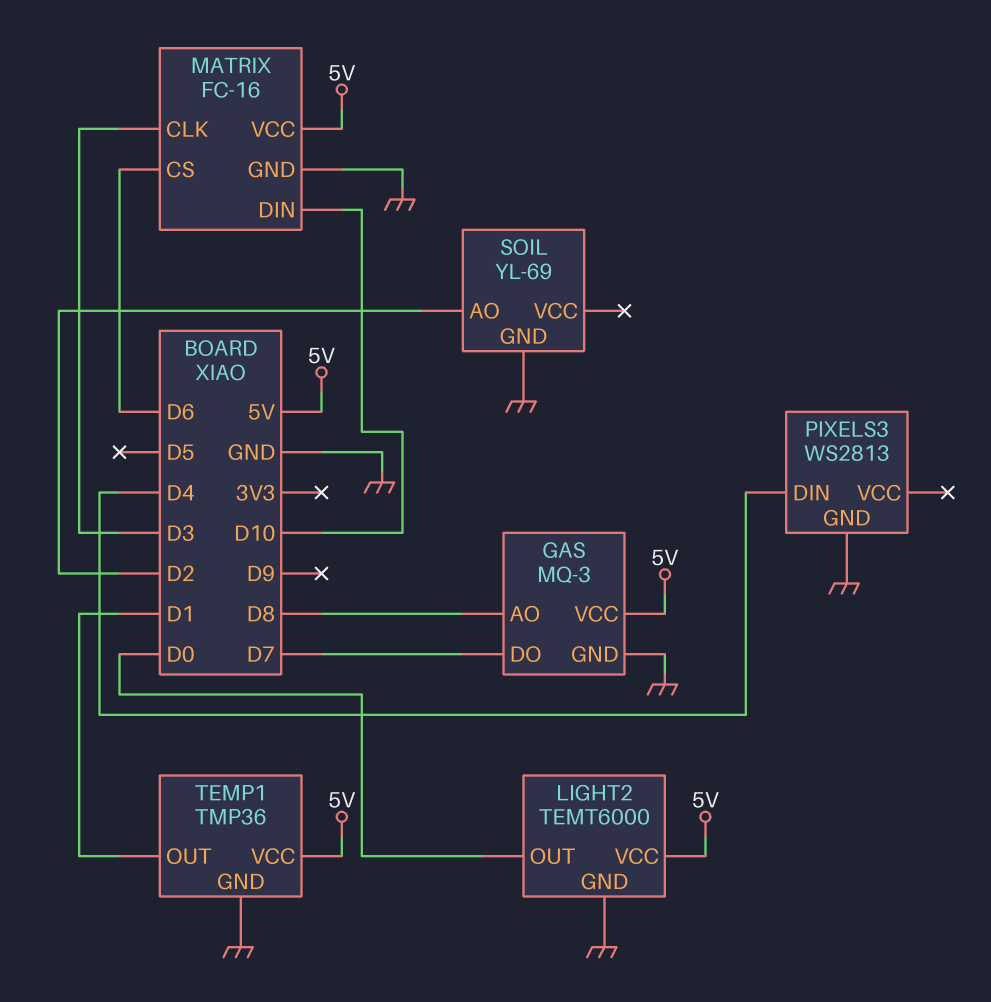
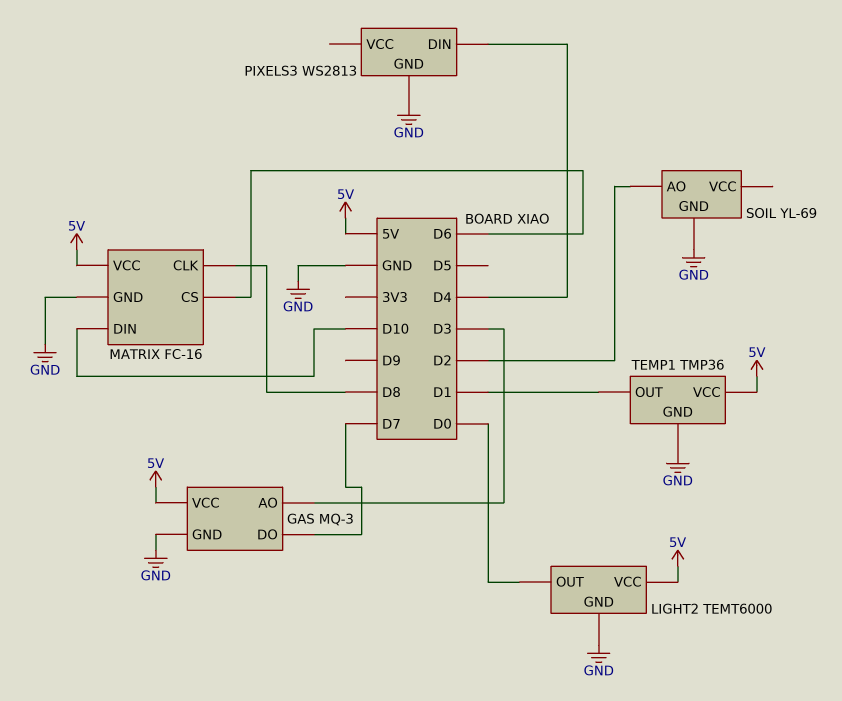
GAS pin AO: D8 -> D3
MATRIX pin CLK: D3 -> D8

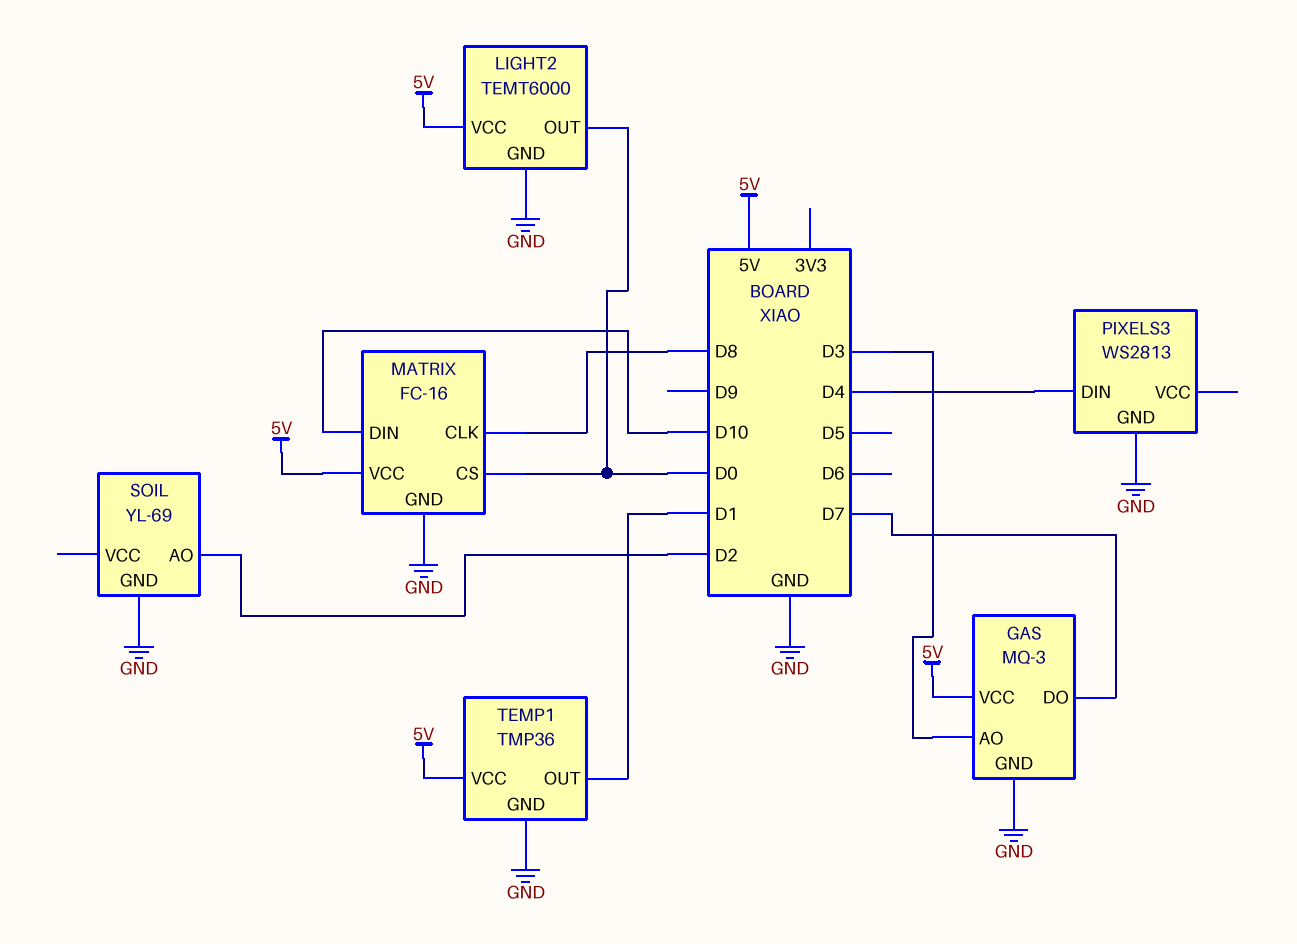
MATRIX pin CS: D6 -> D0

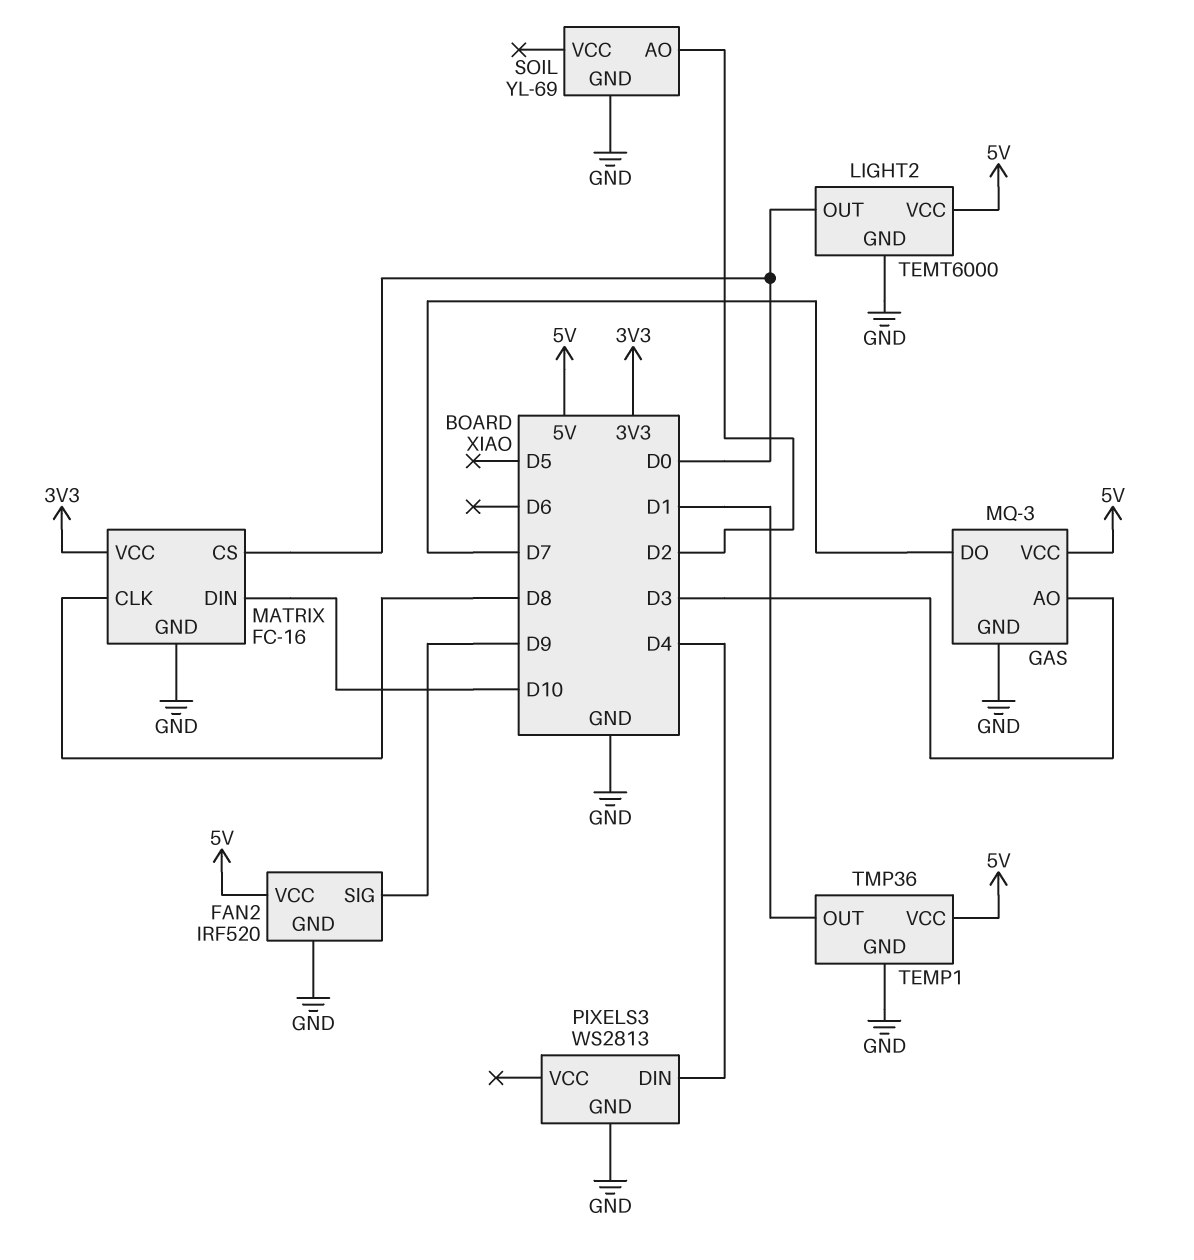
FAN2: none -> IRF520
FAN2 pin GND: none -> GND
FAN2 pin SIG: none -> D9
FAN2 pin VCC: none -> 5V
MATRIX pin VCC: 5V -> 3V3

